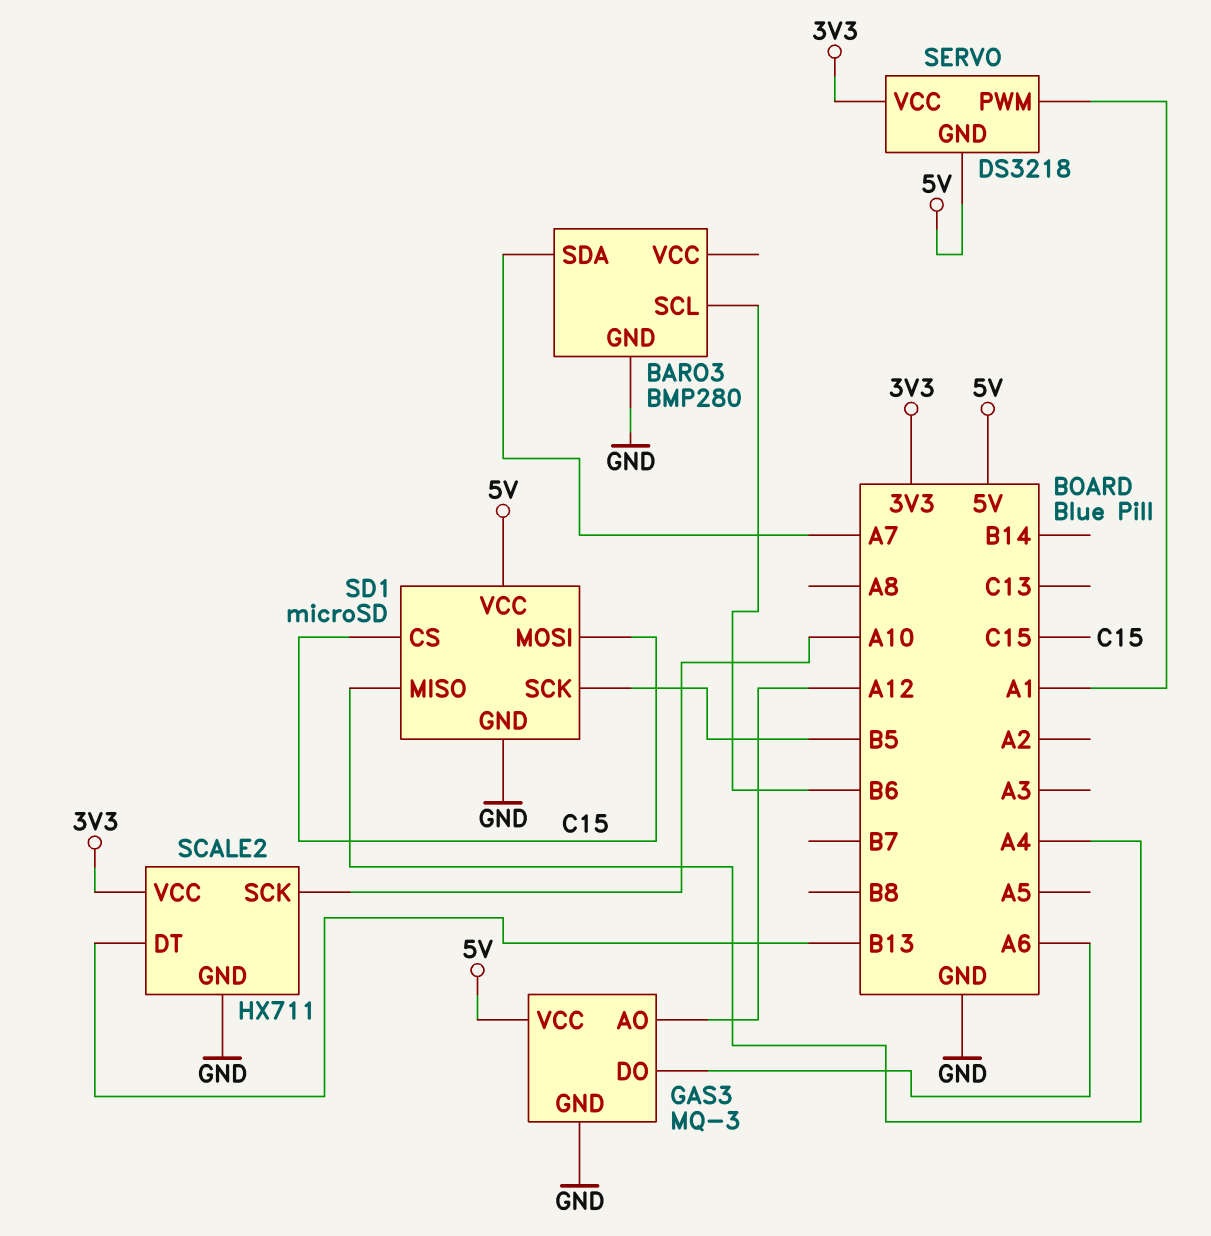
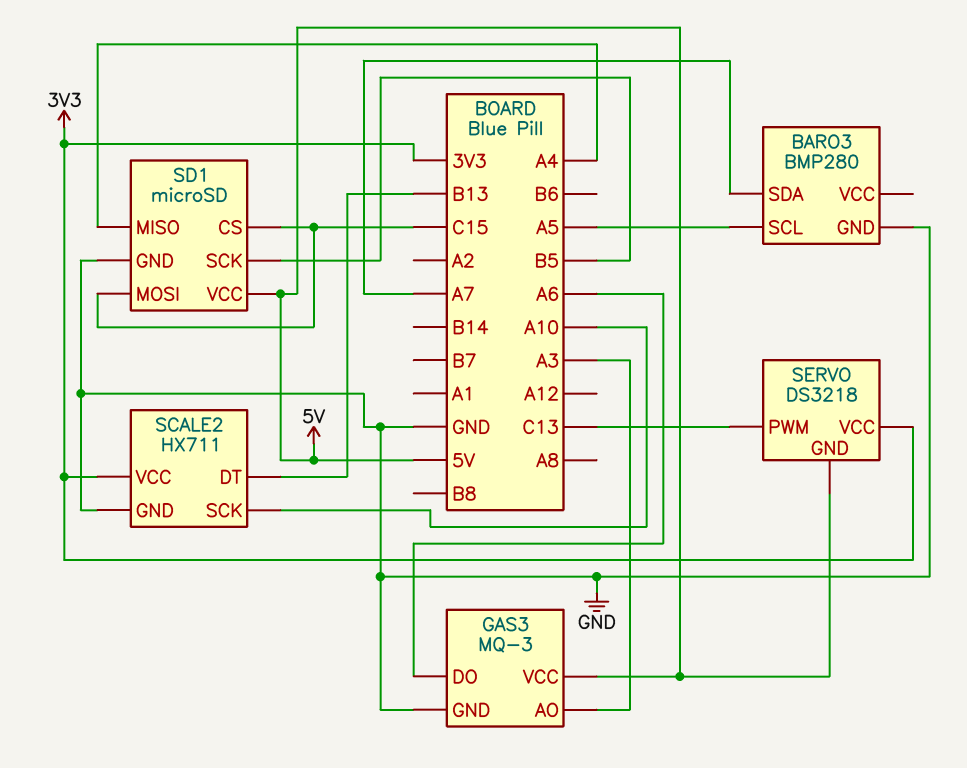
BARO3 pin SCL: B6 -> A5
GAS3 pin AO: A12 -> A3
SERVO pin PWM: A1 -> C13

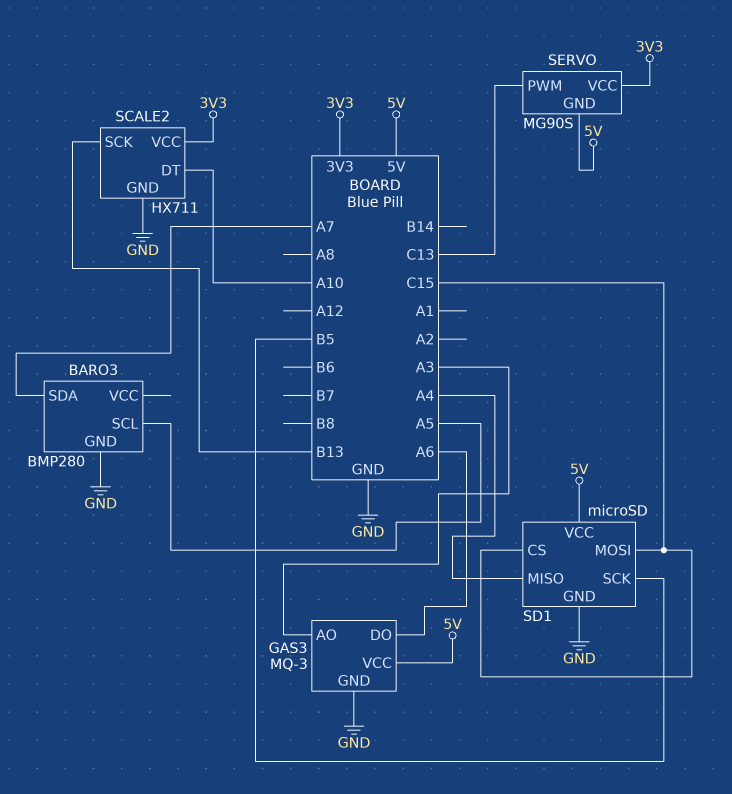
SCALE2 pin DT: B13 -> A10
SCALE2 pin SCK: A10 -> B13
SERVO: DS3218 -> MG90S

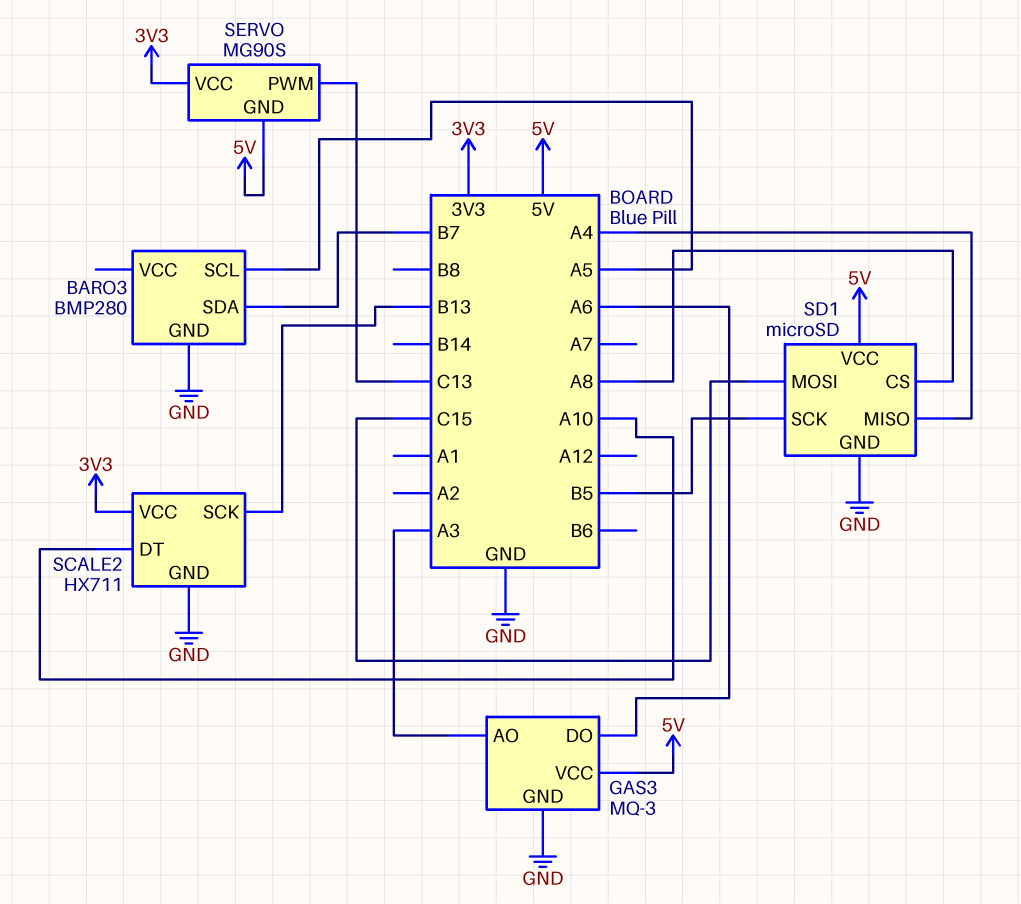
BARO3 pin SDA: A7 -> B7
SD1 pin CS: C15 -> A8

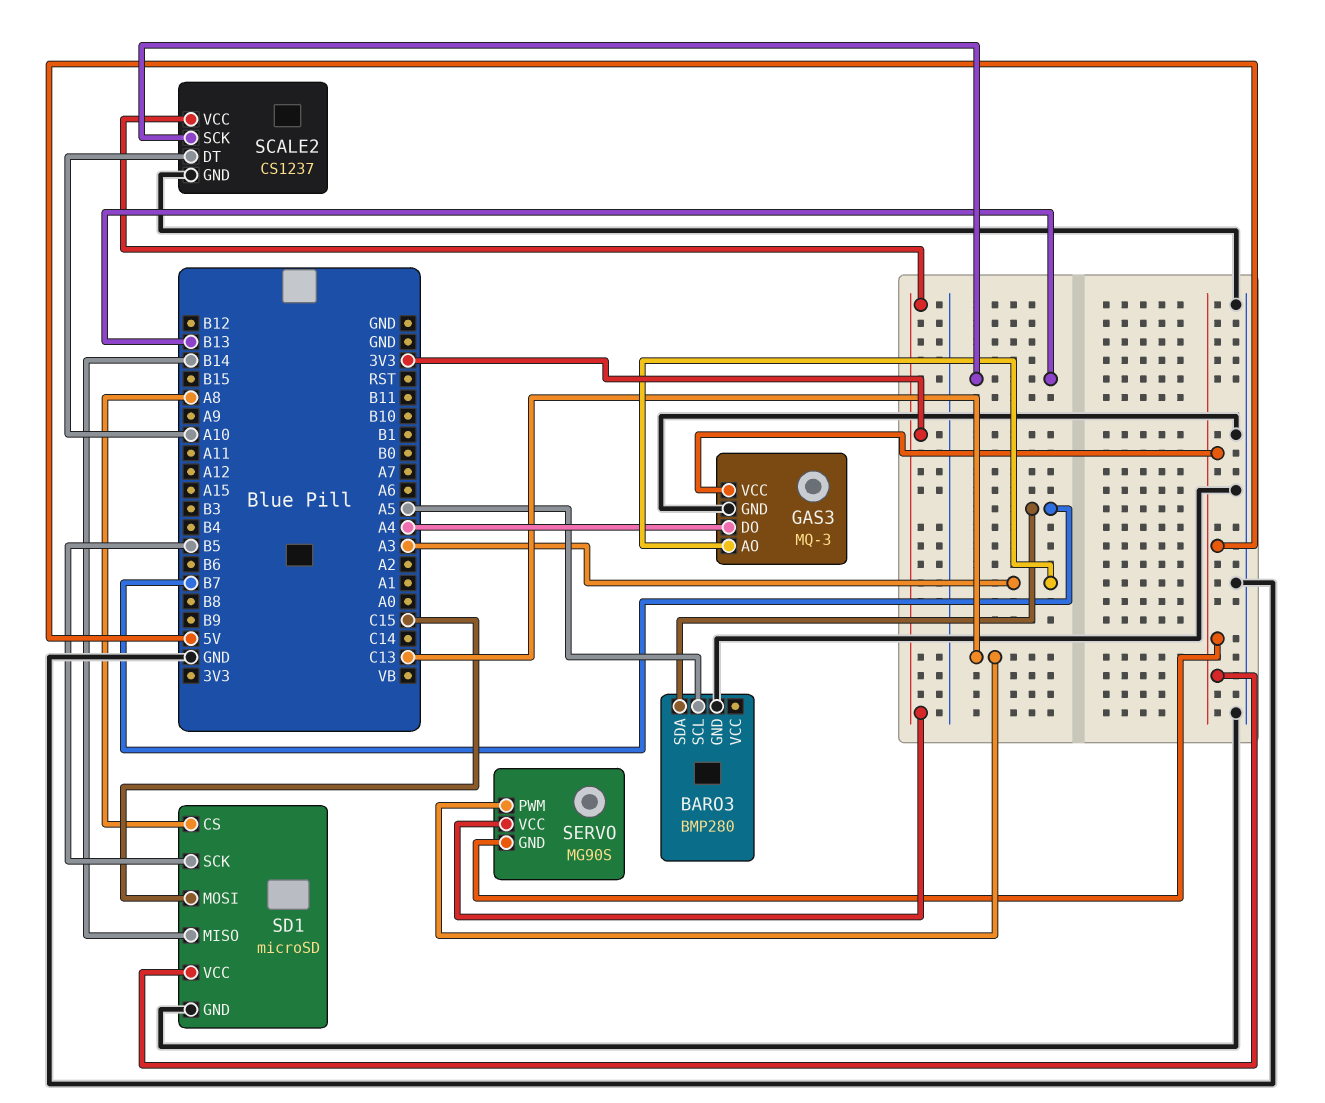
GAS3 pin DO: A6 -> A4
SCALE2: HX711 -> CS1237
SD1 pin MISO: A4 -> B14

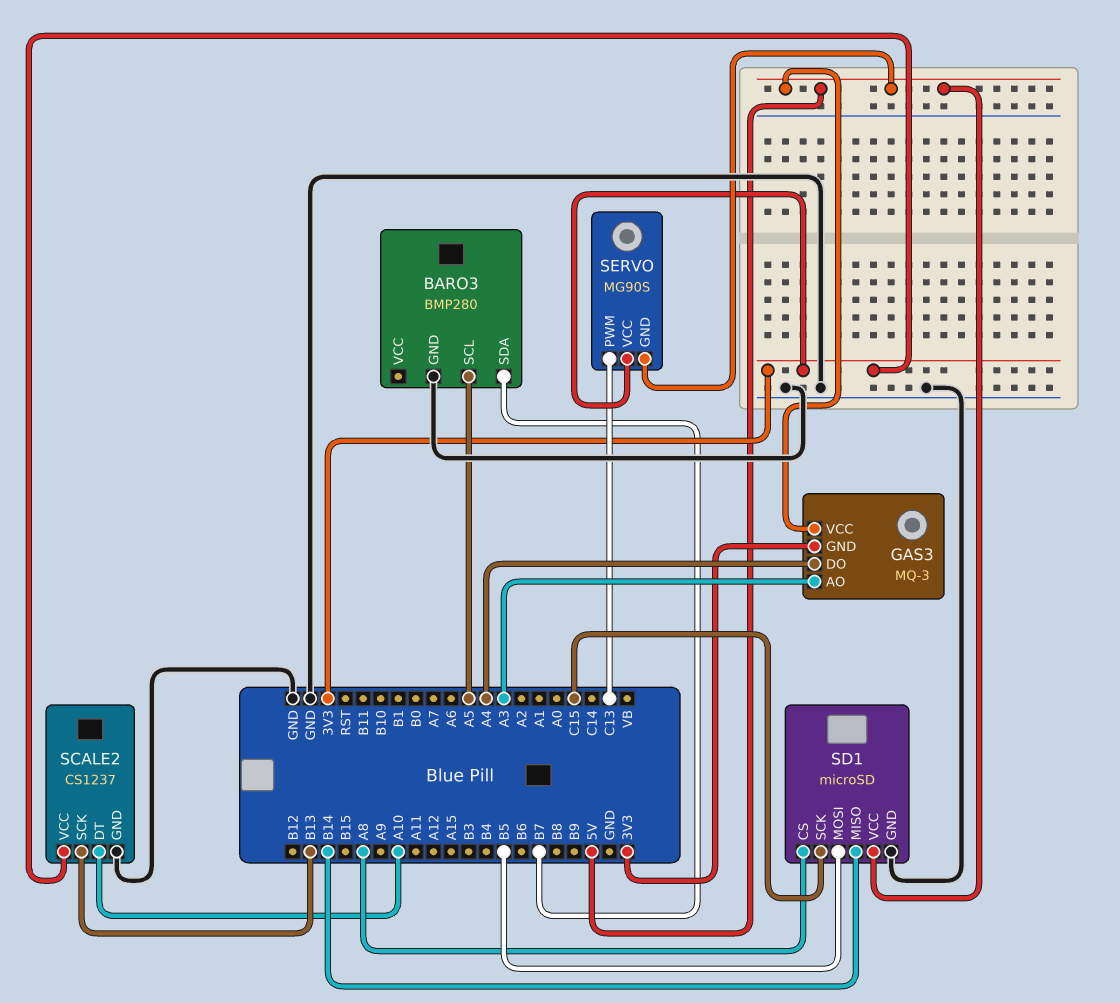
GAS3 pin GND: GND -> 3V3
SD1 pin MOSI: C15 -> B5
SD1 pin SCK: B5 -> C15

